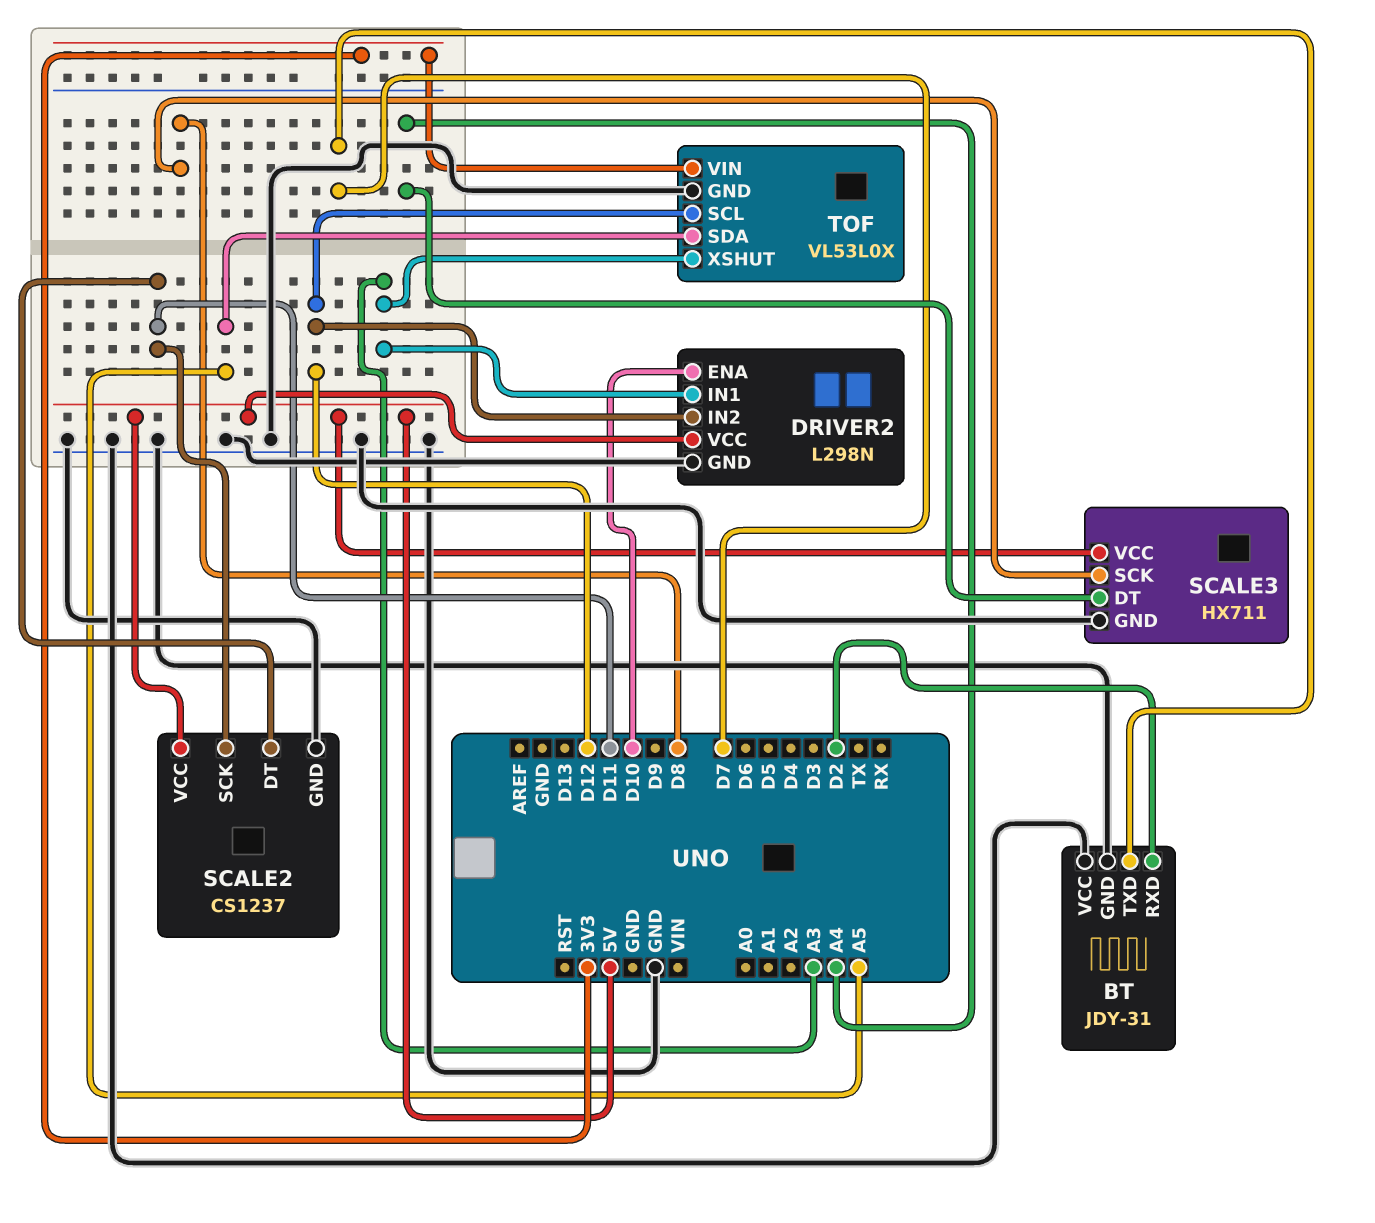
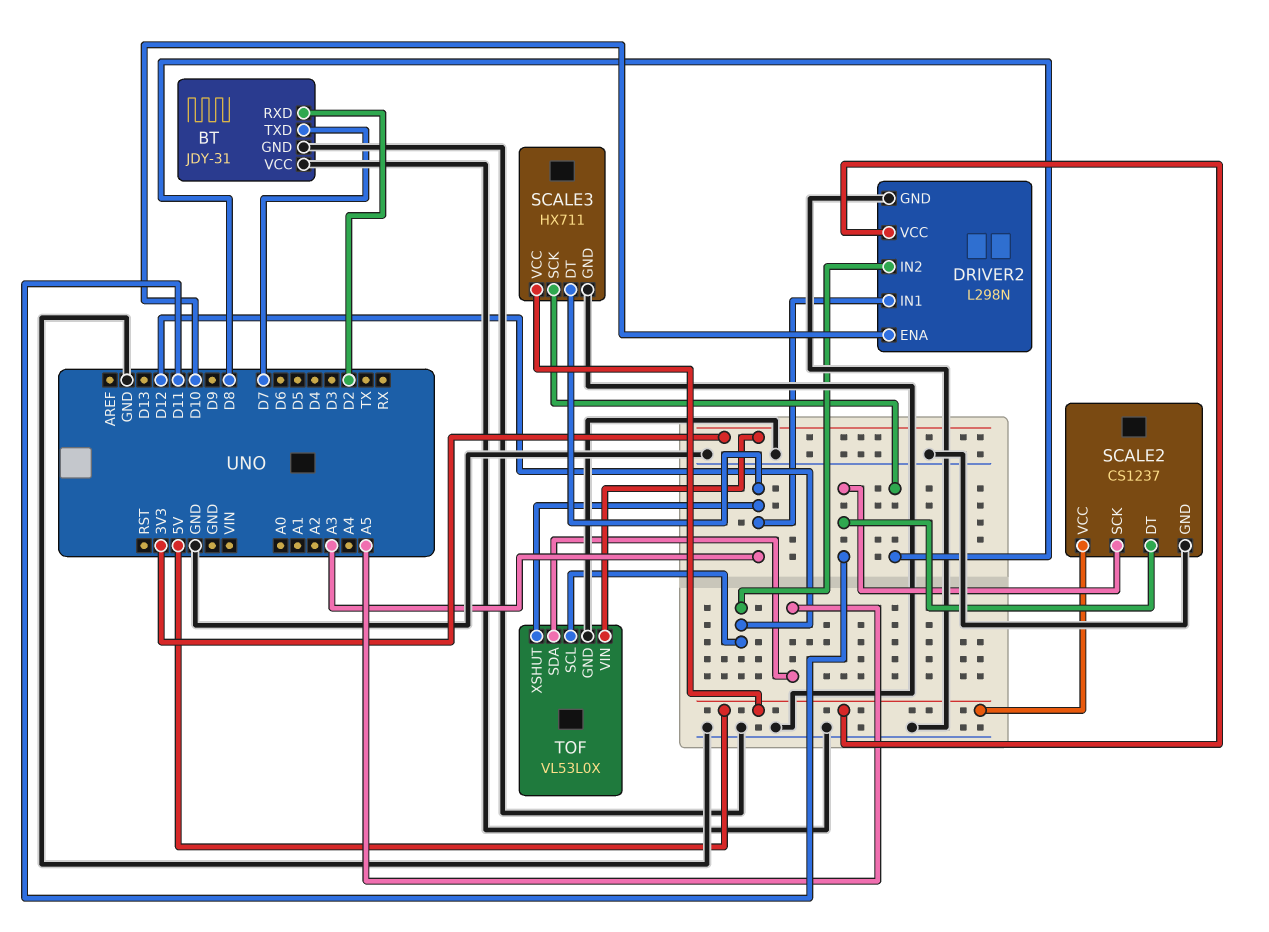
SCALE3 pin DT: A4 -> A3

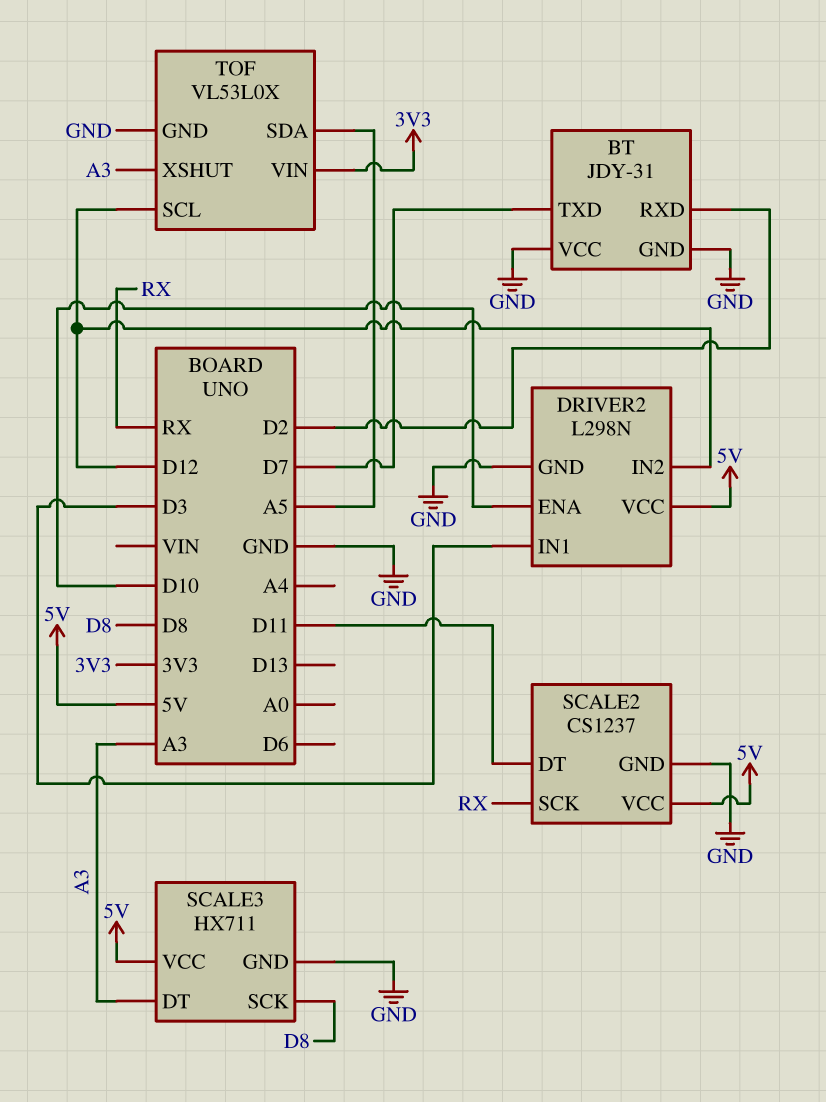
DRIVER2 pin IN1: A3 -> D3
SCALE2 pin SCK: D11 -> RX

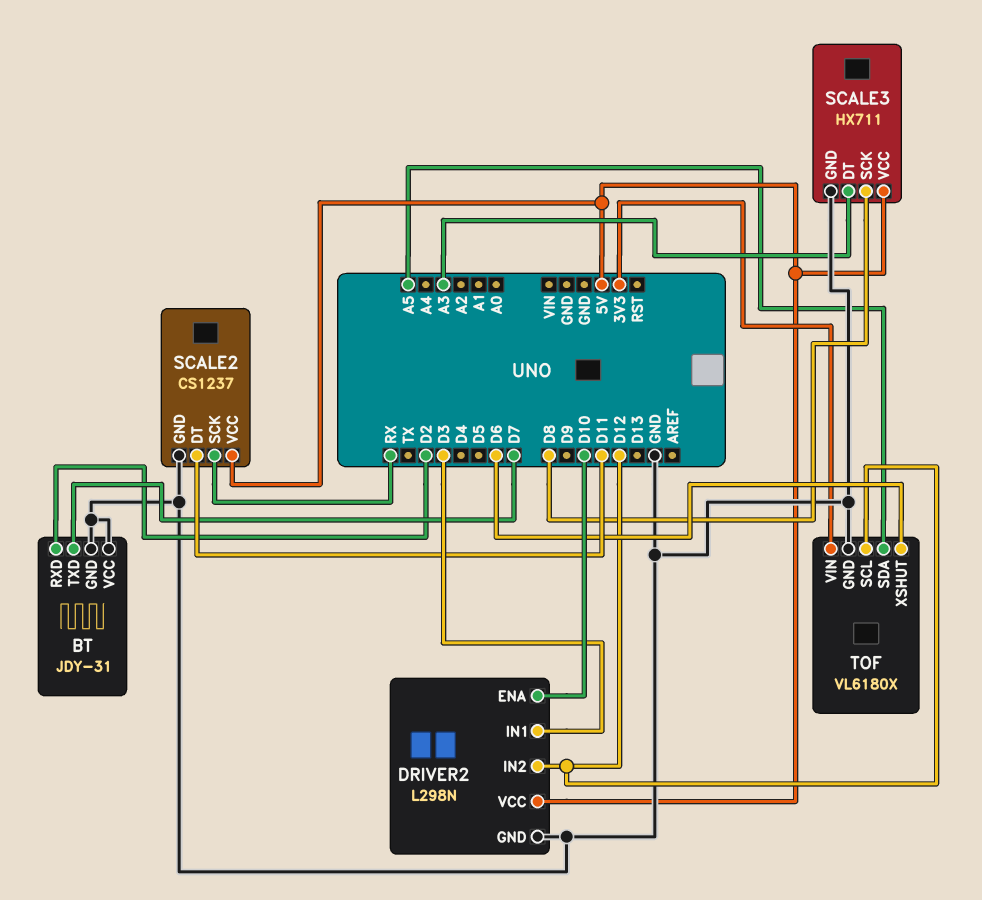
TOF: VL53L0X -> VL6180X
TOF pin XSHUT: A3 -> D6

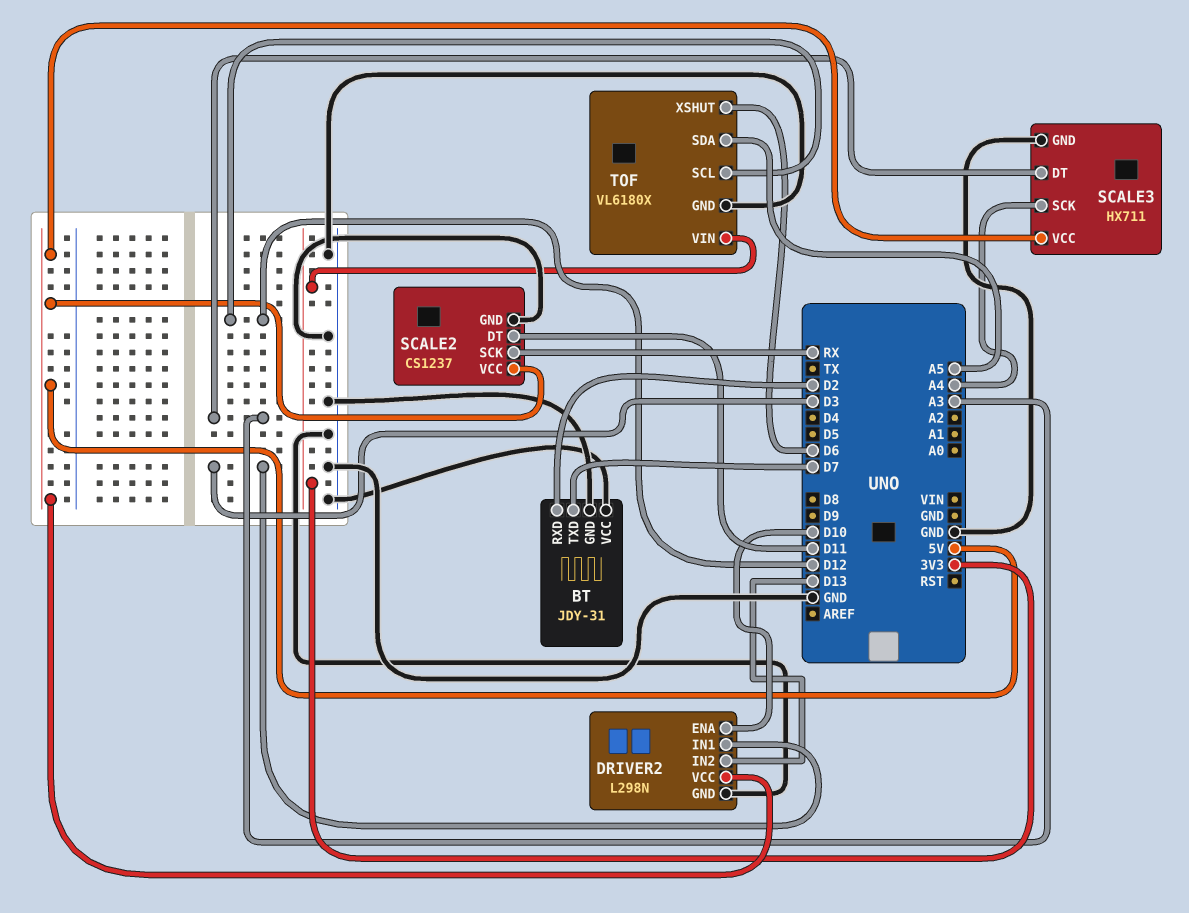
DRIVER2 pin IN2: D12 -> D13
SCALE3 pin SCK: D8 -> A4

